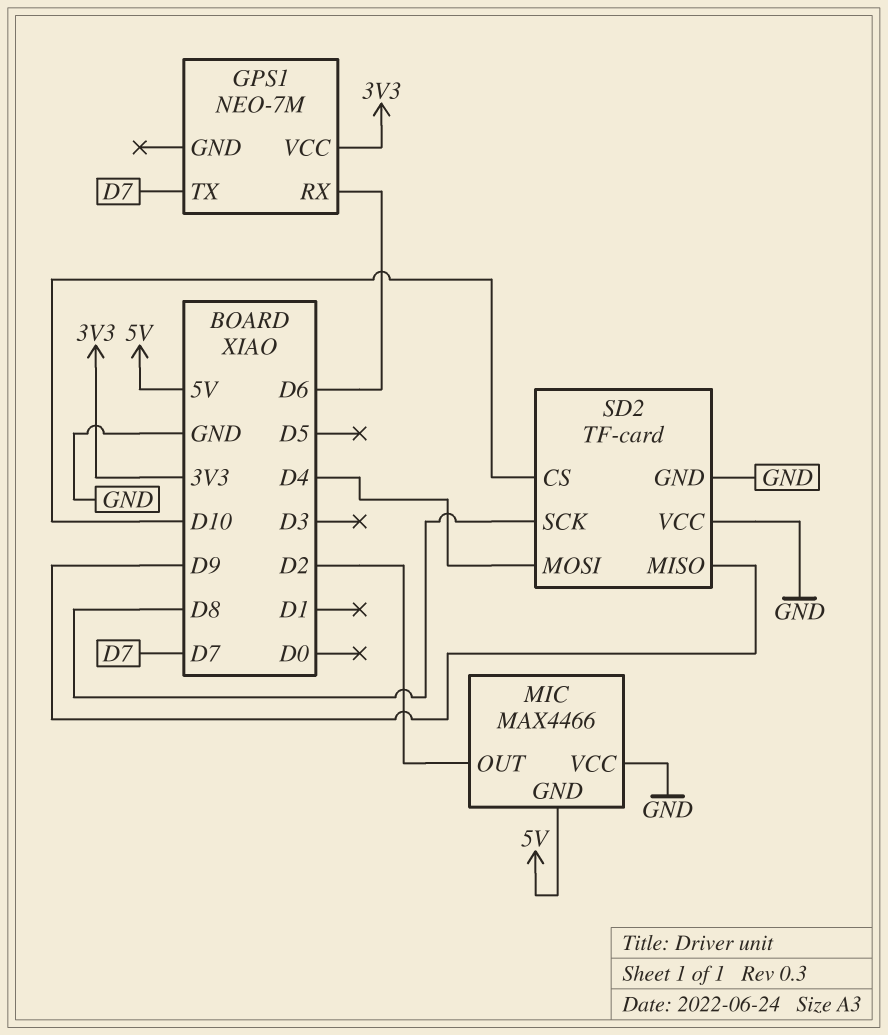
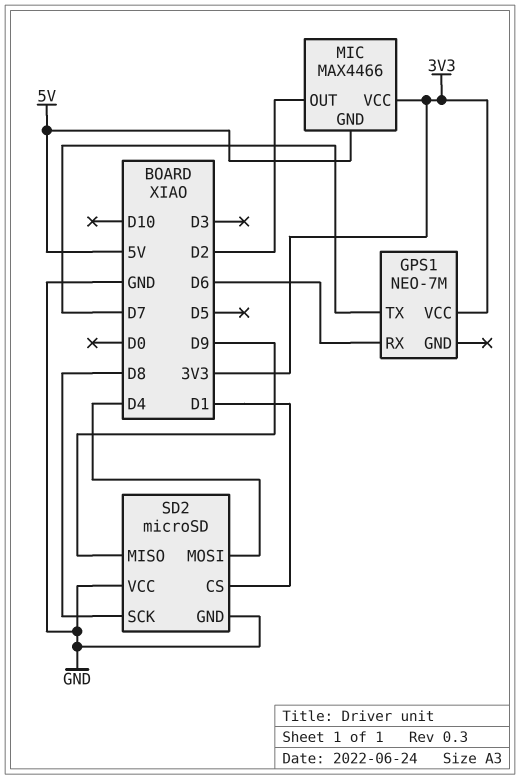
MIC pin VCC: GND -> 3V3
SD2: TF-card -> microSD
SD2 pin CS: D10 -> D1

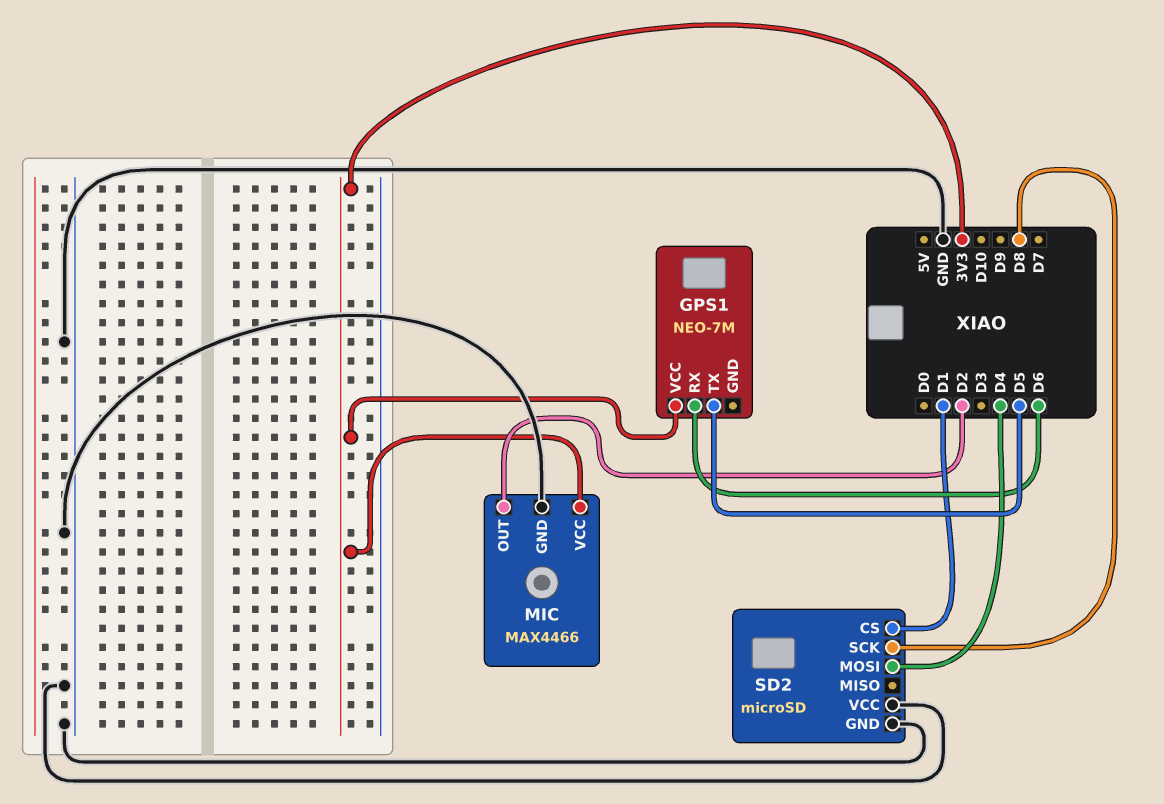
GPS1 pin TX: D7 -> D5
MIC pin GND: 5V -> GND
SD2 pin MISO: D9 -> none

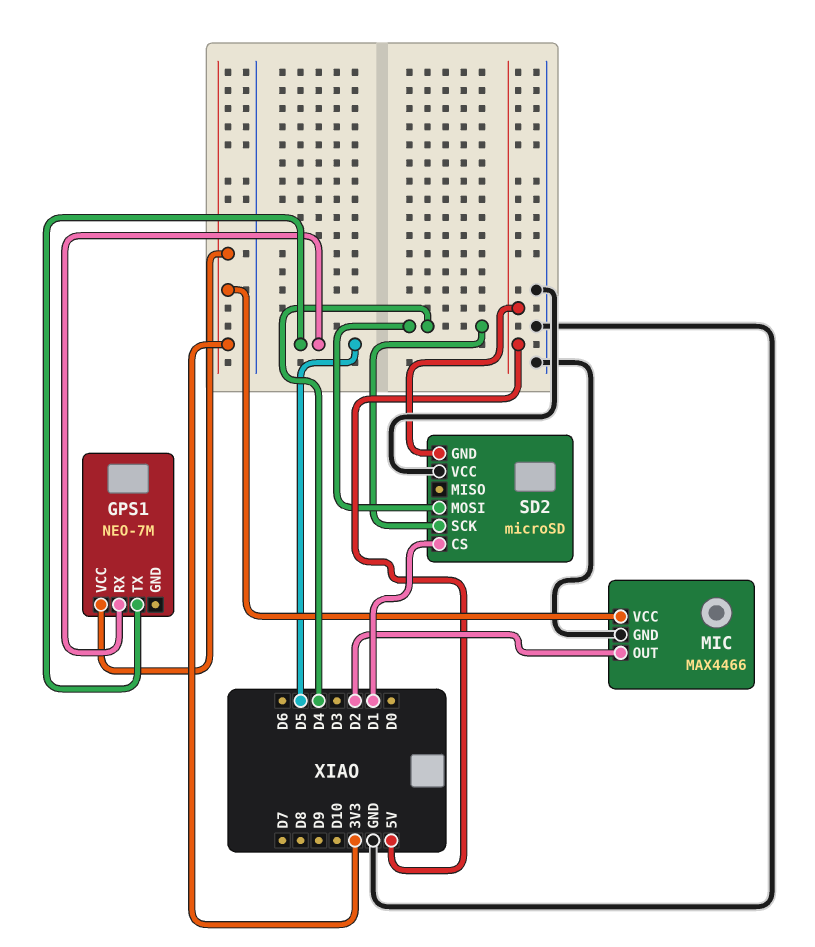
GPS1 pin RX: D6 -> D5
SD2 pin GND: GND -> 5V
SD2 pin SCK: D8 -> D4

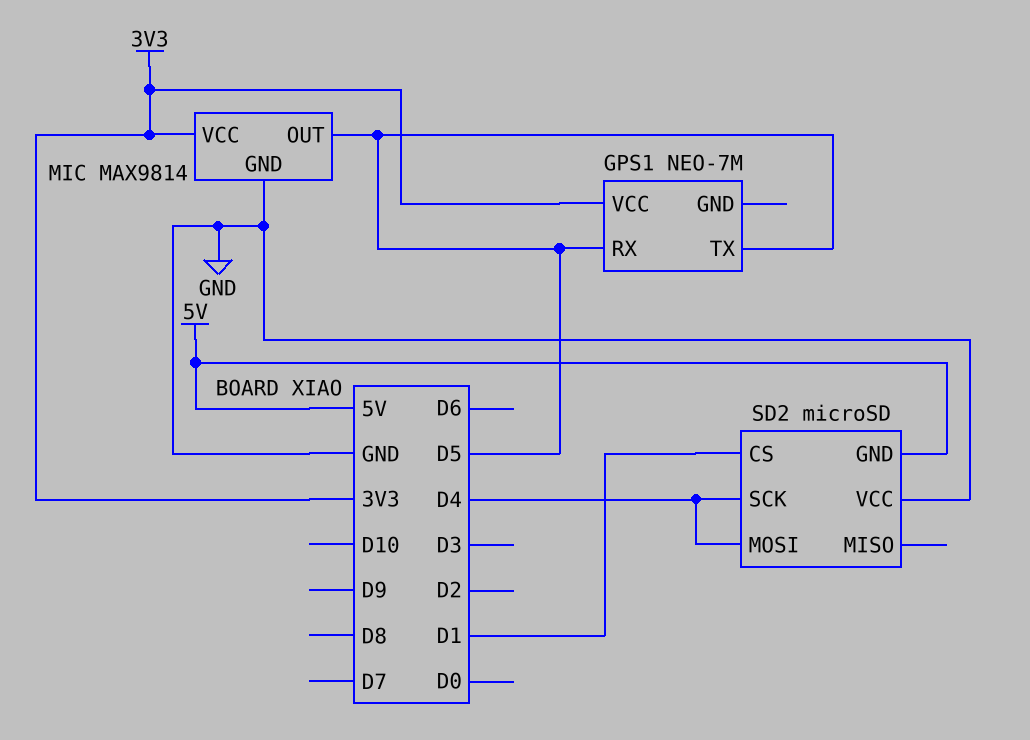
MIC: MAX4466 -> MAX9814
MIC pin OUT: D2 -> D5

